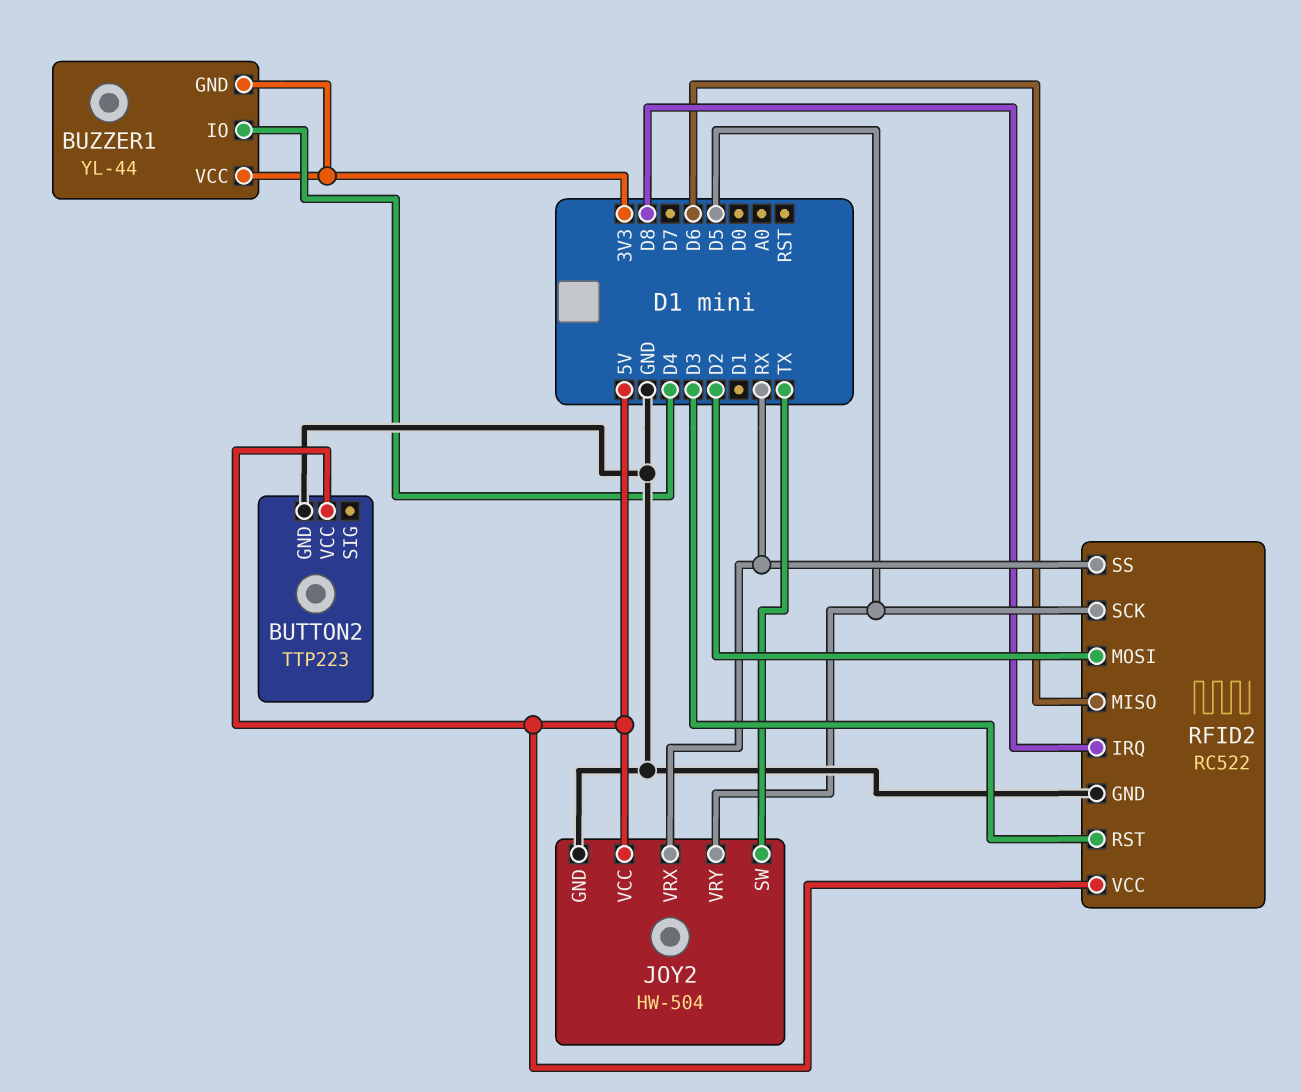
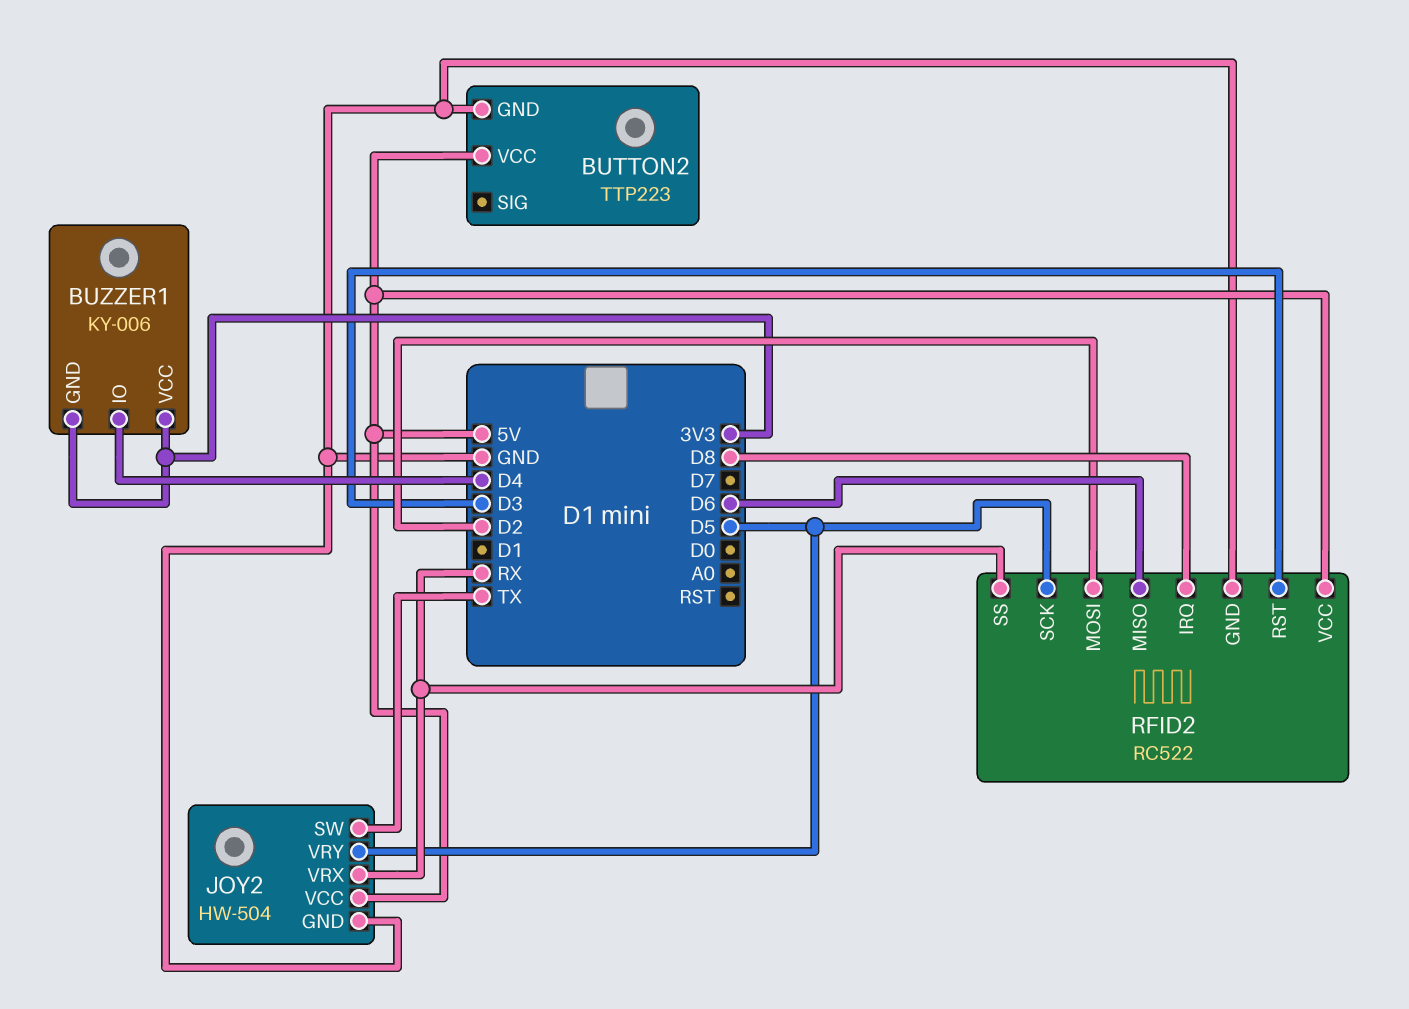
BUZZER1: YL-44 -> KY-006

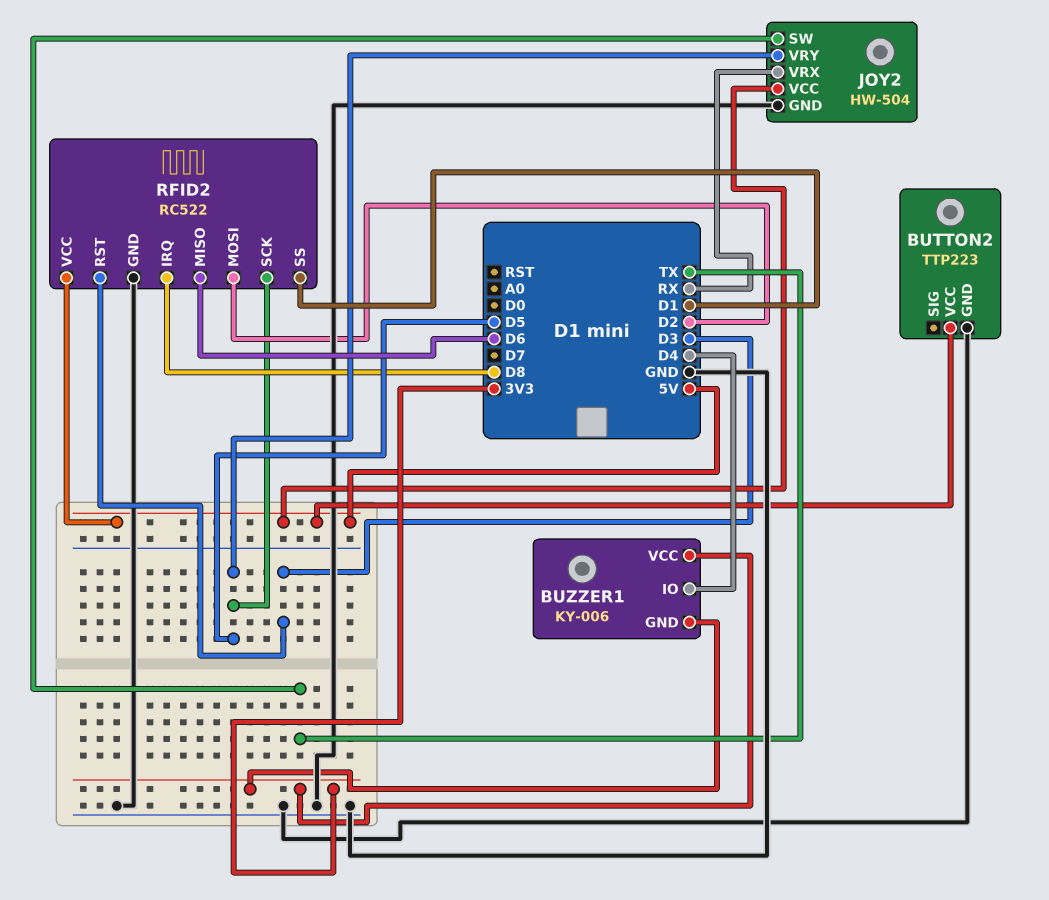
RFID2 pin SS: RX -> D1

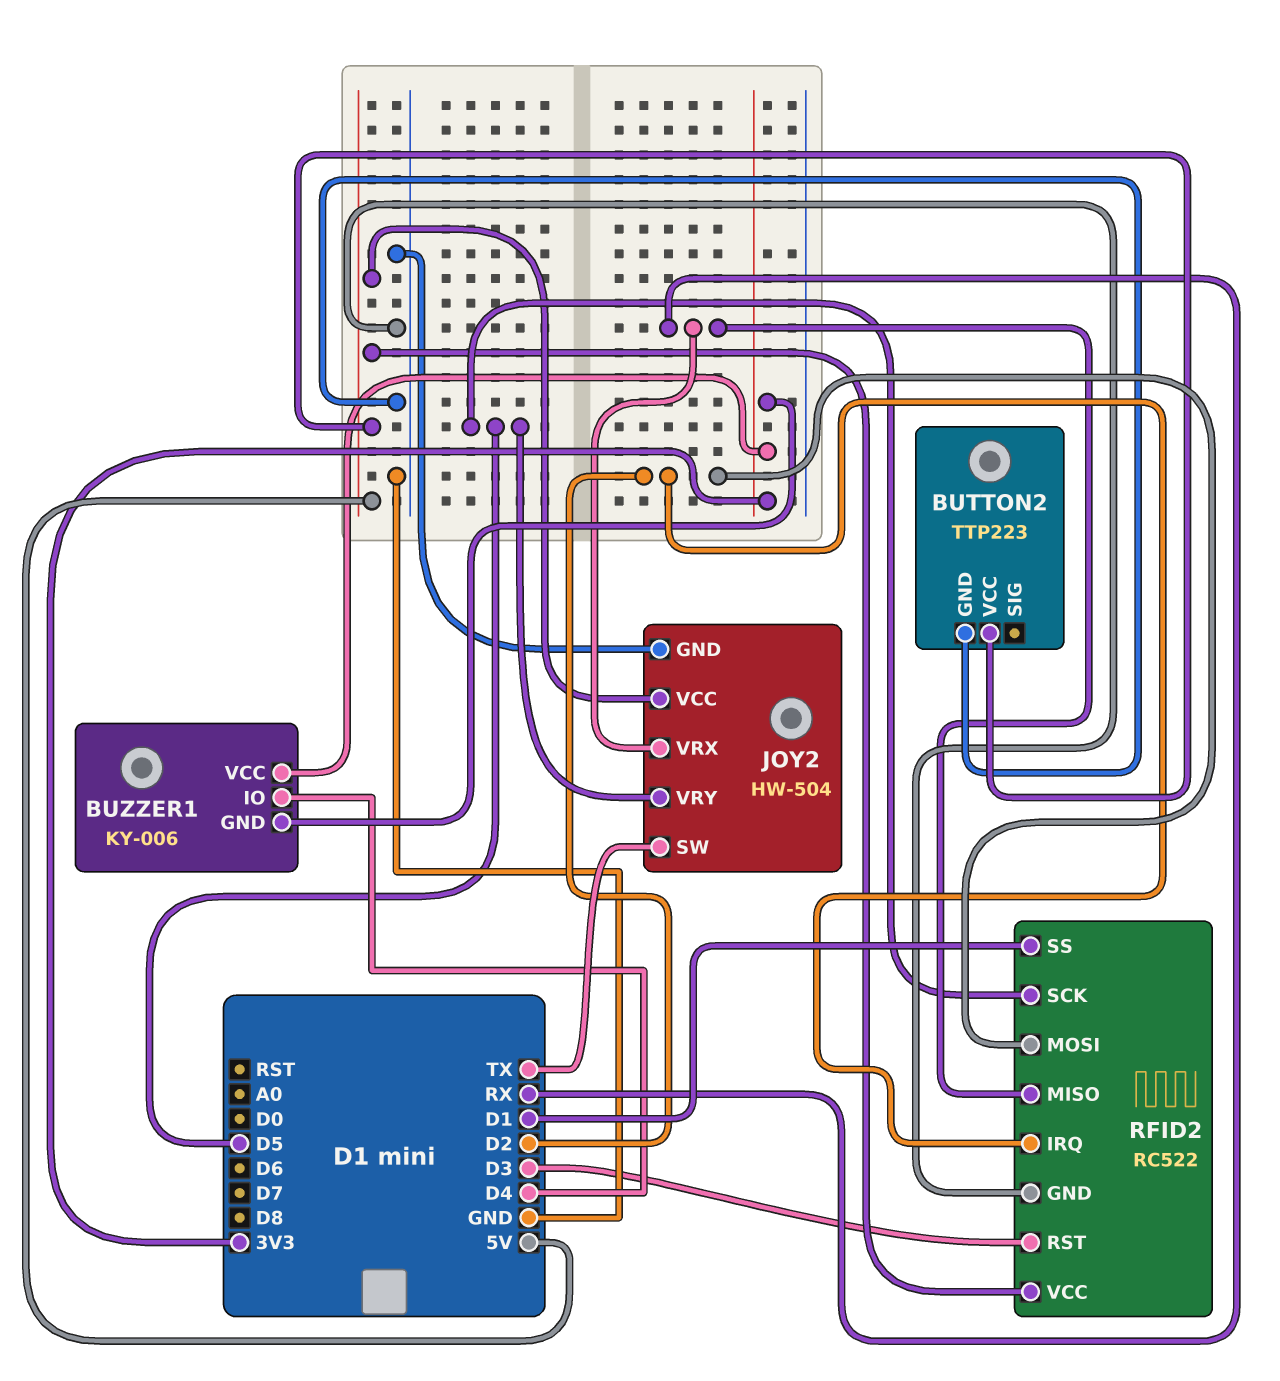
RFID2 pin IRQ: D8 -> D2
RFID2 pin MISO: D6 -> RX

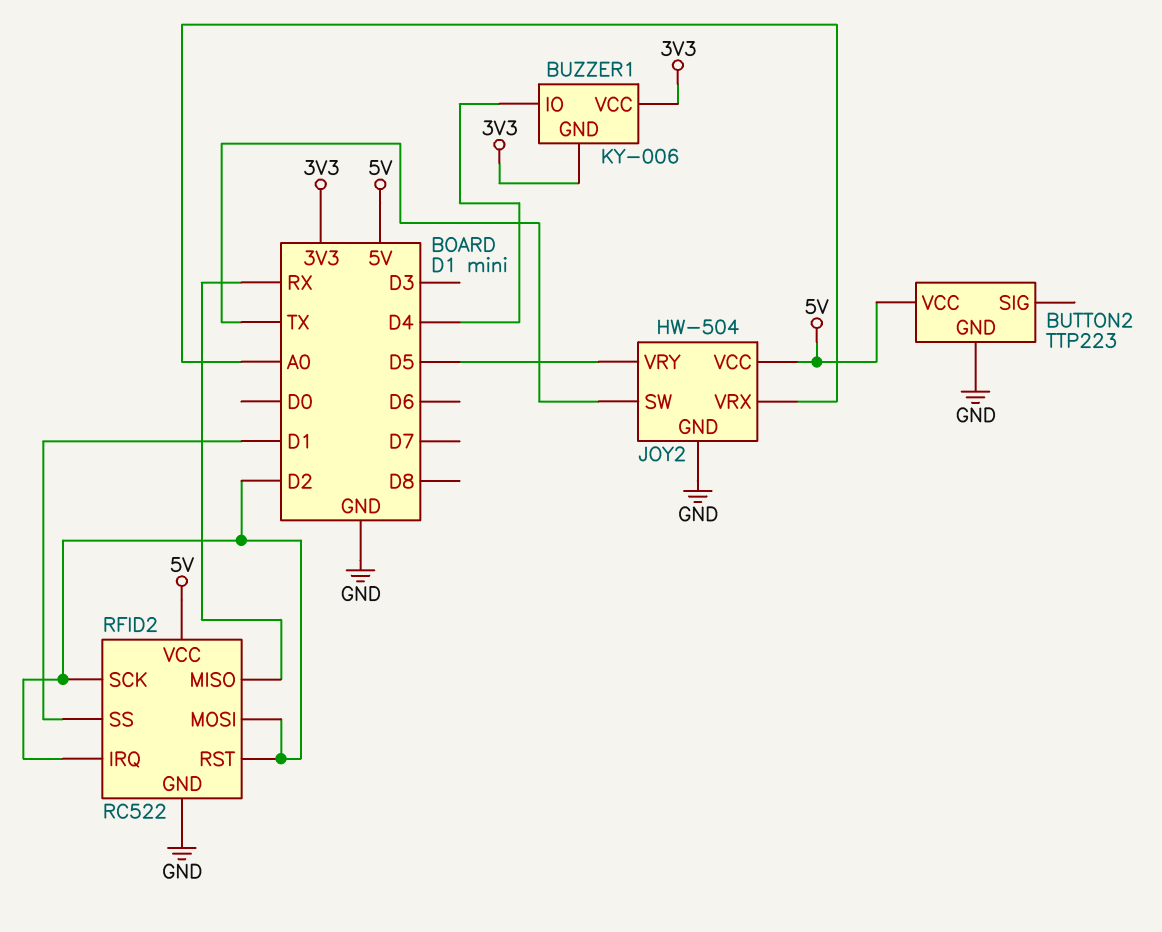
JOY2 pin VRX: RX -> A0
RFID2 pin RST: D3 -> D2
RFID2 pin SCK: D5 -> D2

